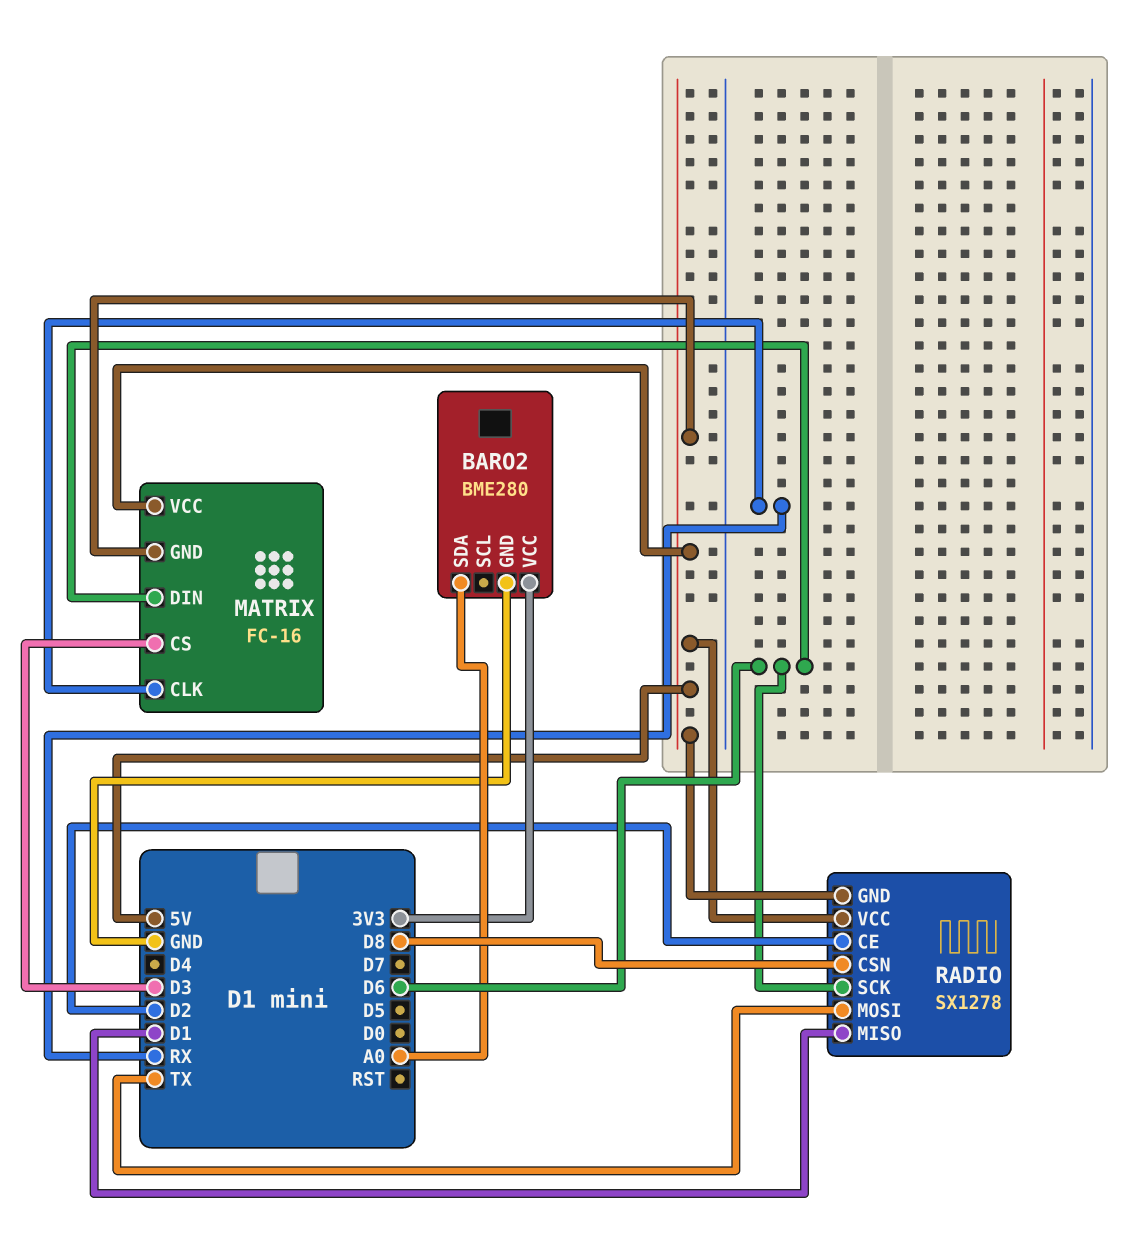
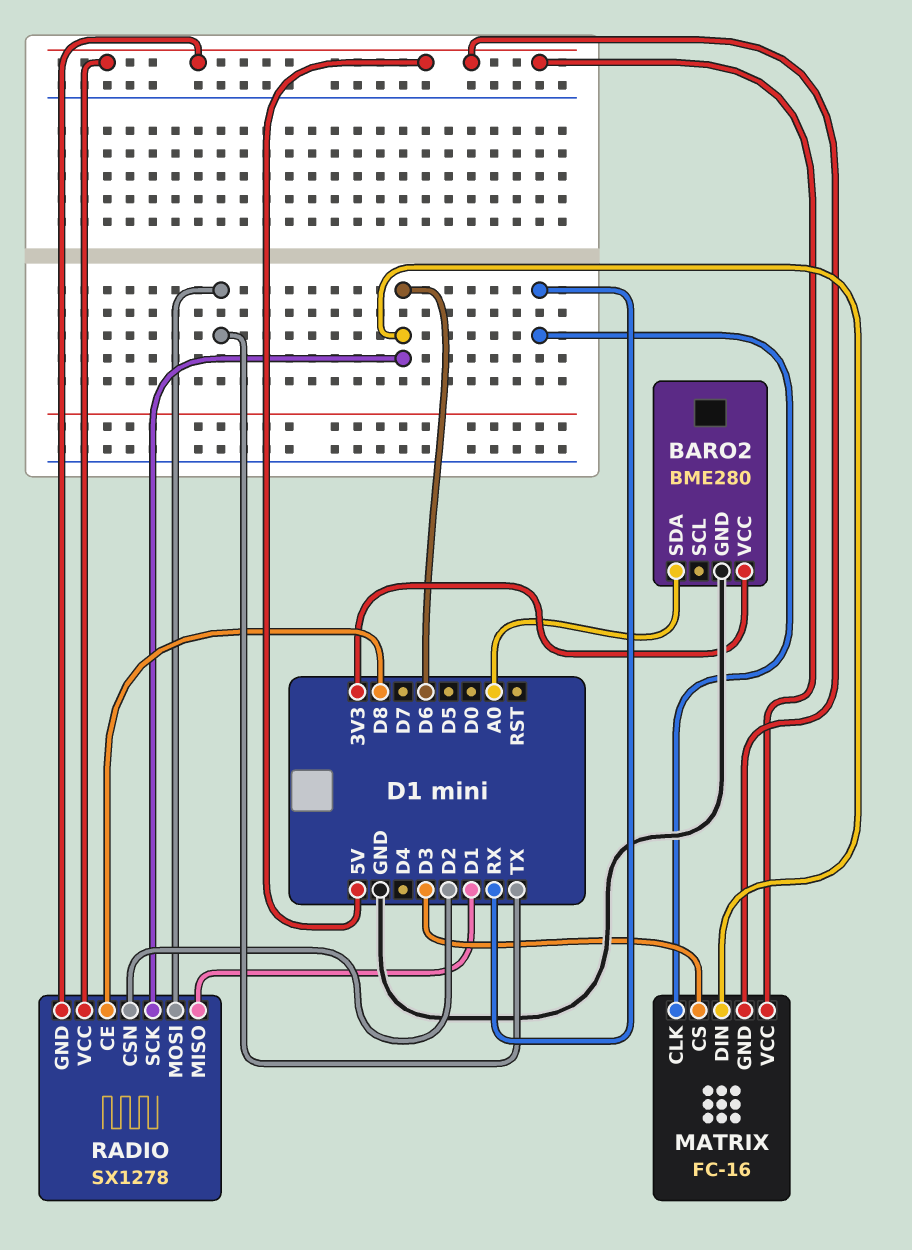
RADIO pin CE: D2 -> D8
RADIO pin CSN: D8 -> D2

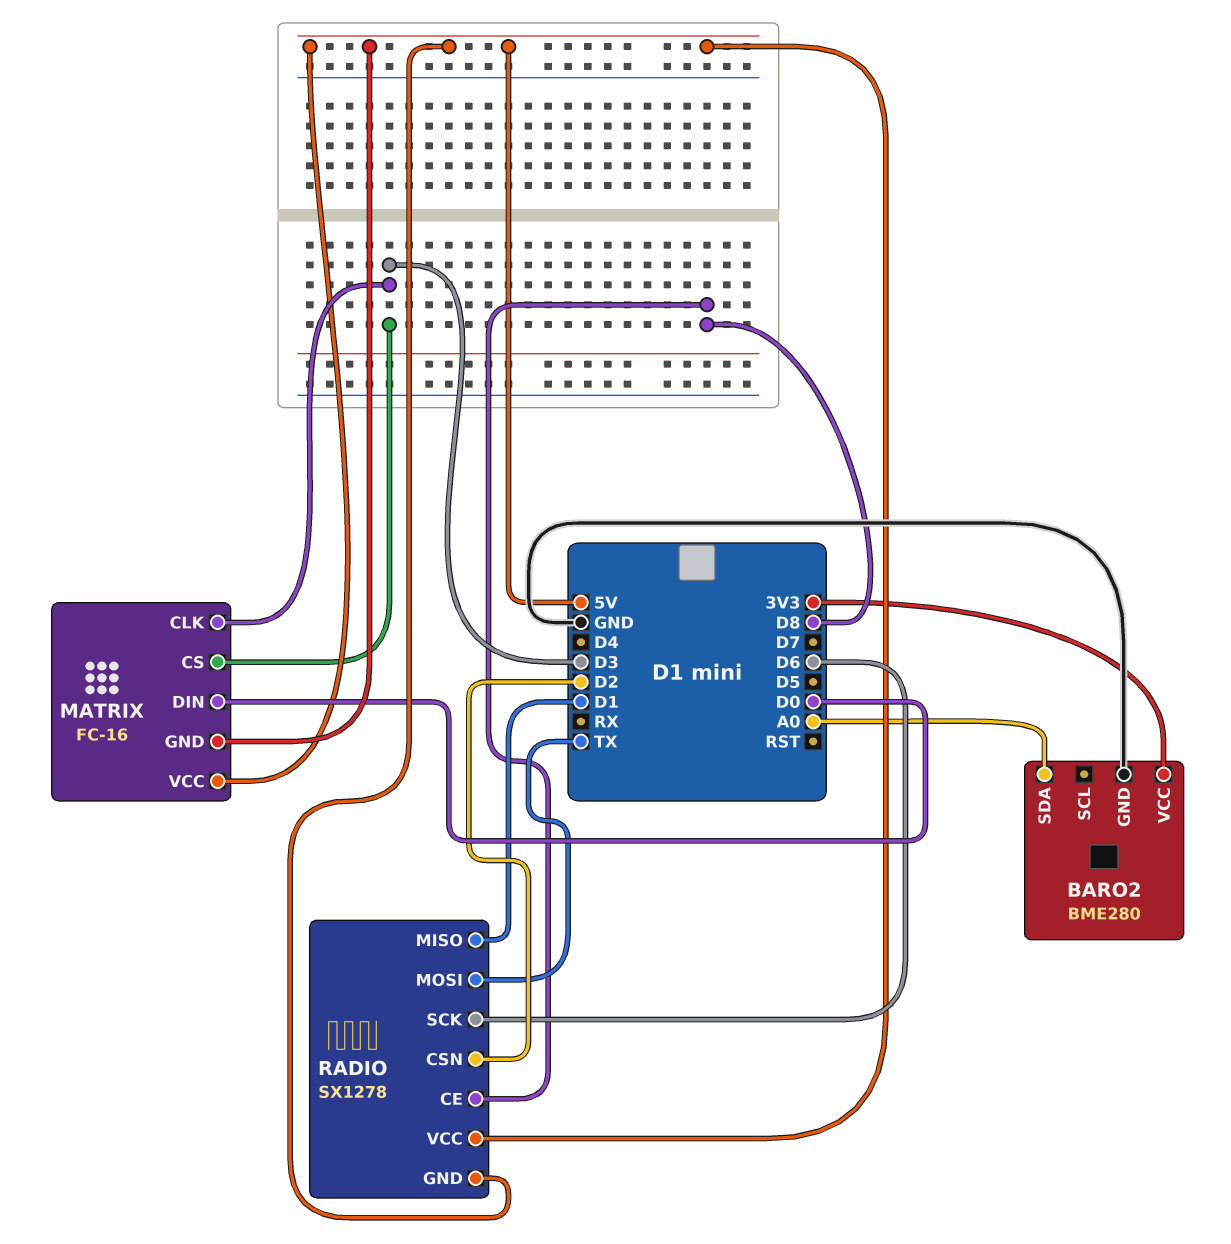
MATRIX pin CLK: RX -> D3
MATRIX pin DIN: D6 -> D0

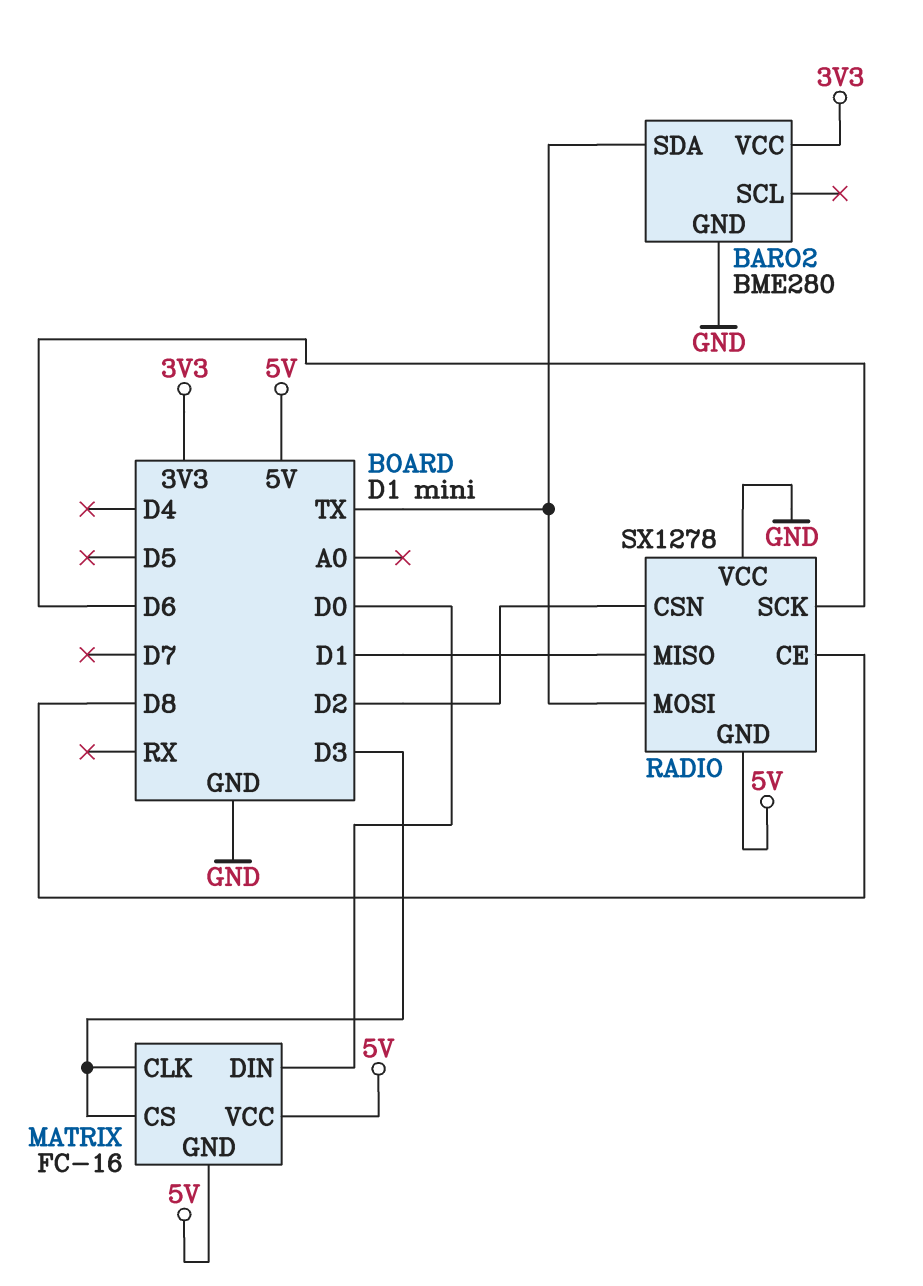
BARO2 pin SDA: A0 -> TX
RADIO pin VCC: 5V -> GND

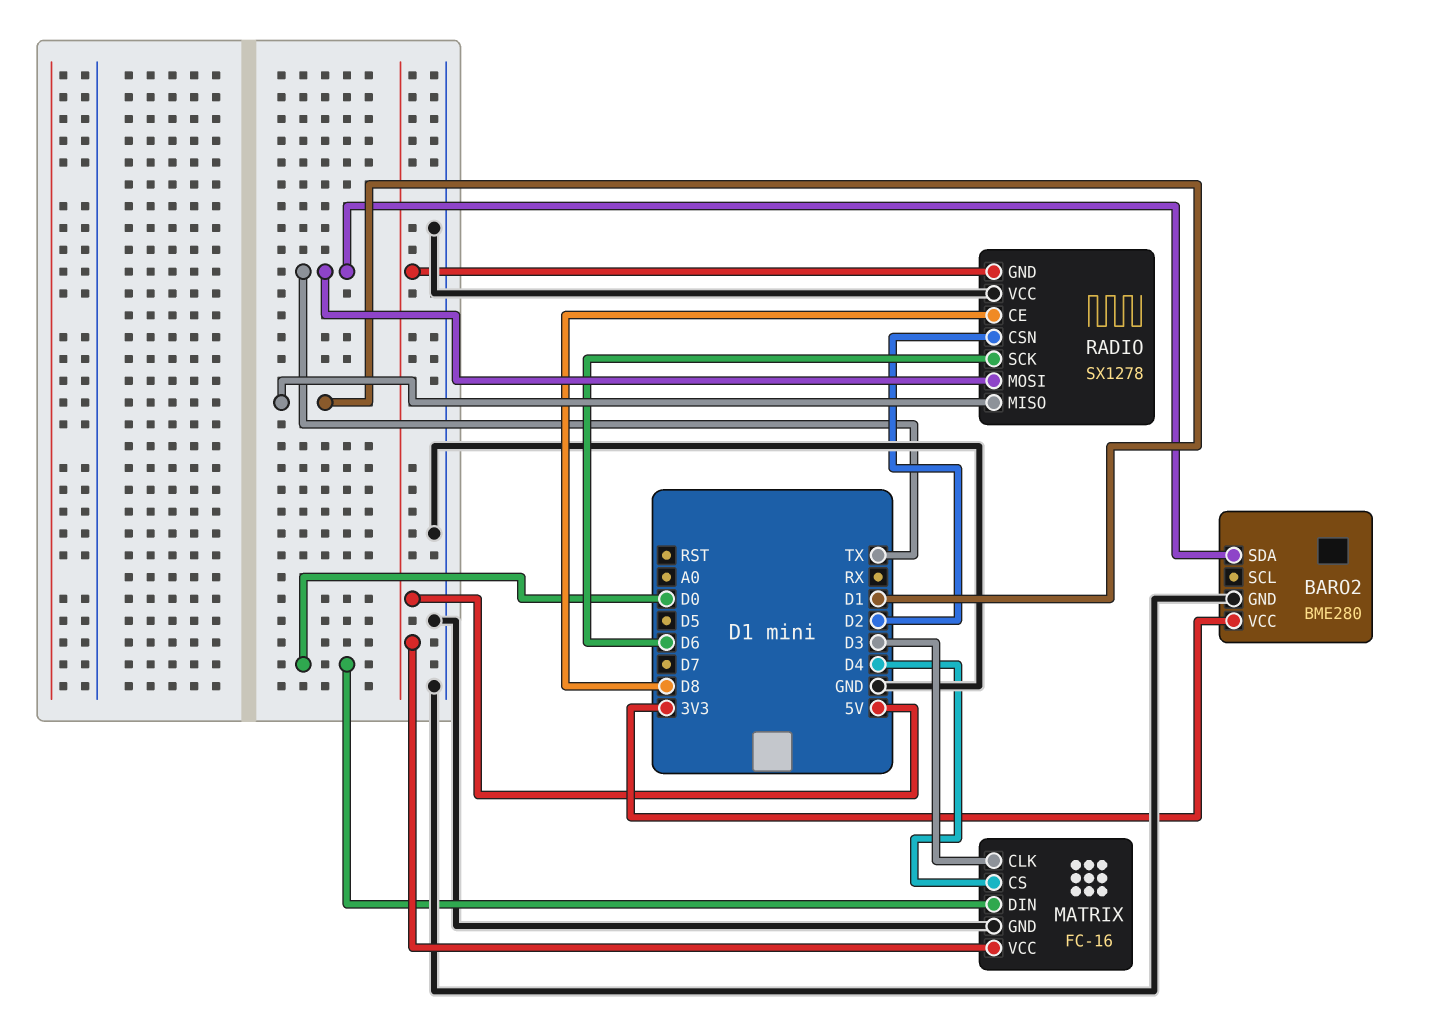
MATRIX pin CS: D3 -> D4
MATRIX pin GND: 5V -> GND

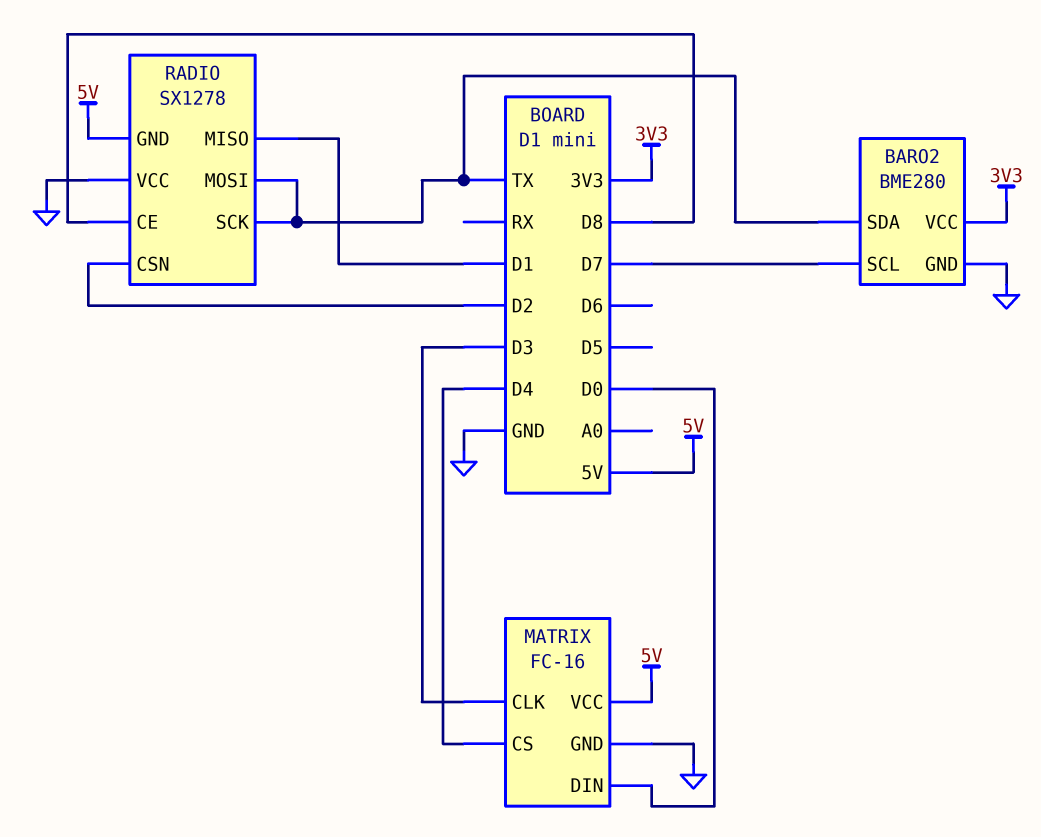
BARO2 pin SCL: none -> D7
RADIO pin SCK: D6 -> TX

